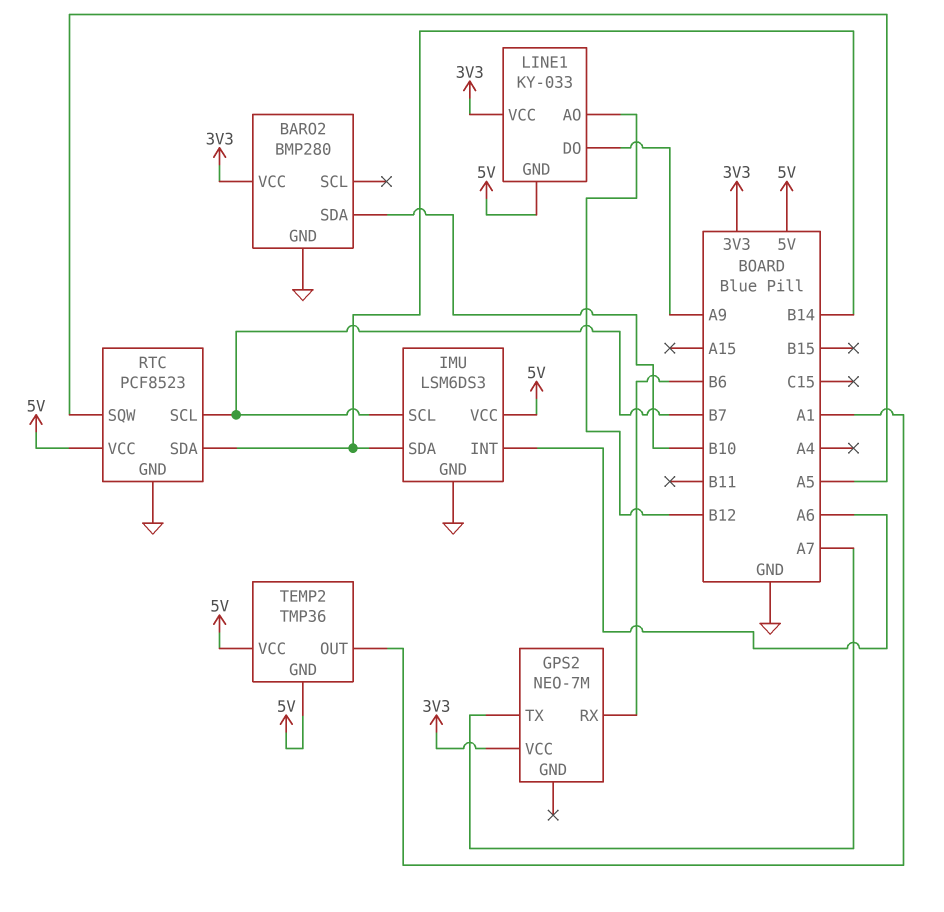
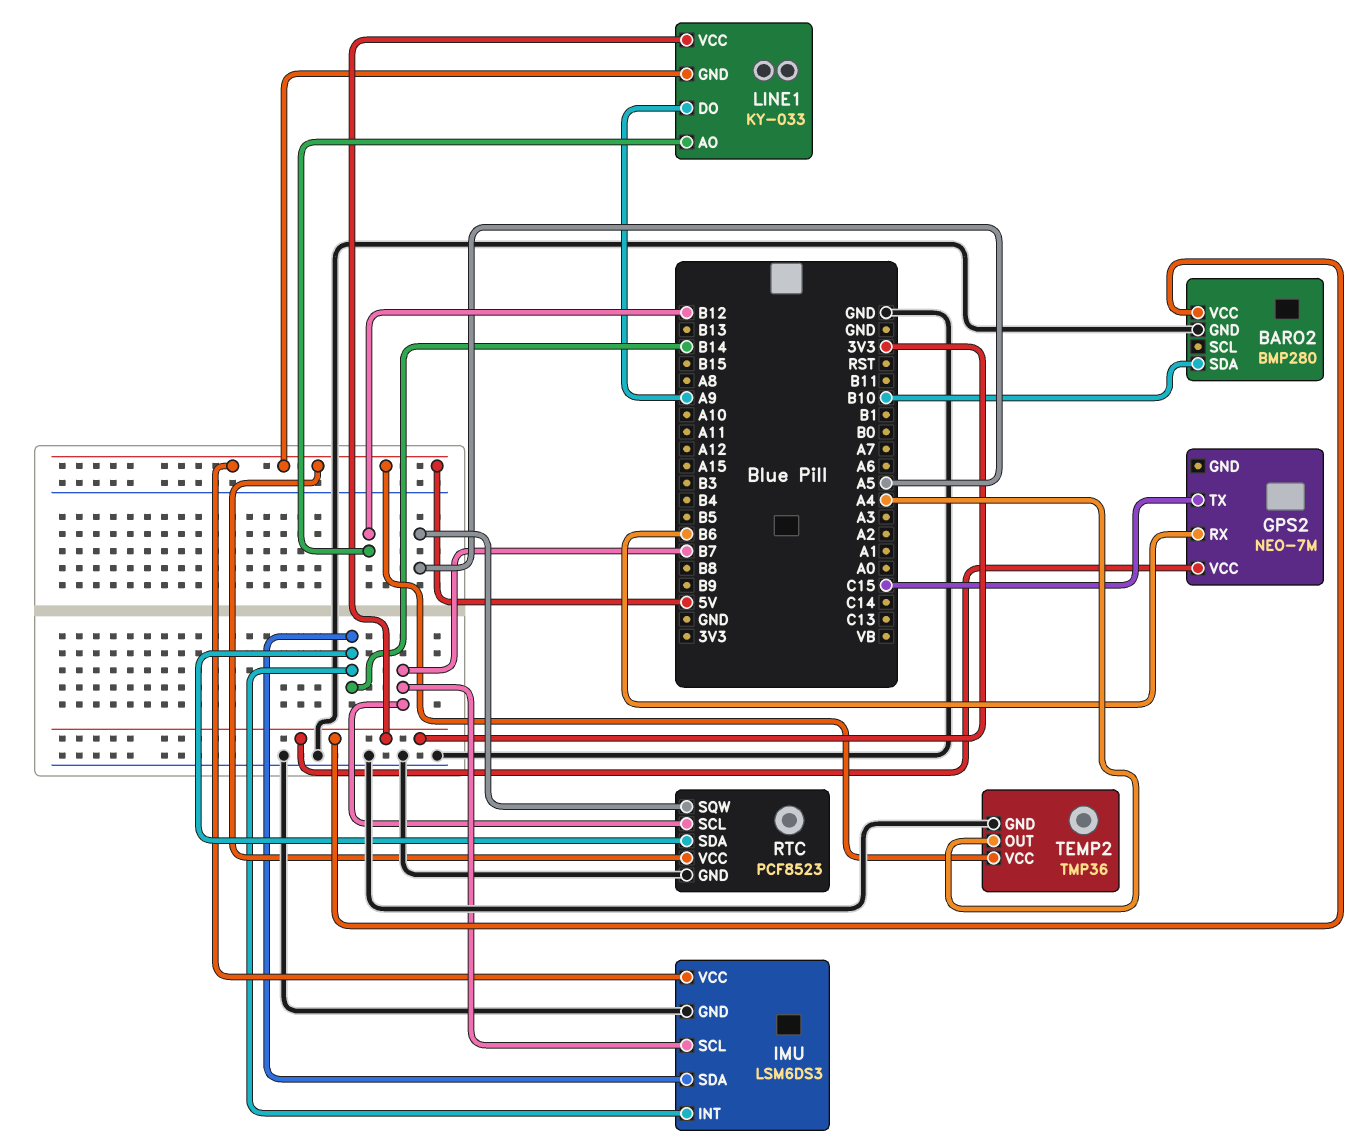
GPS2 pin TX: A7 -> C15
IMU pin INT: A6 -> B14
TEMP2 pin GND: 5V -> GND
TEMP2 pin OUT: A1 -> A4

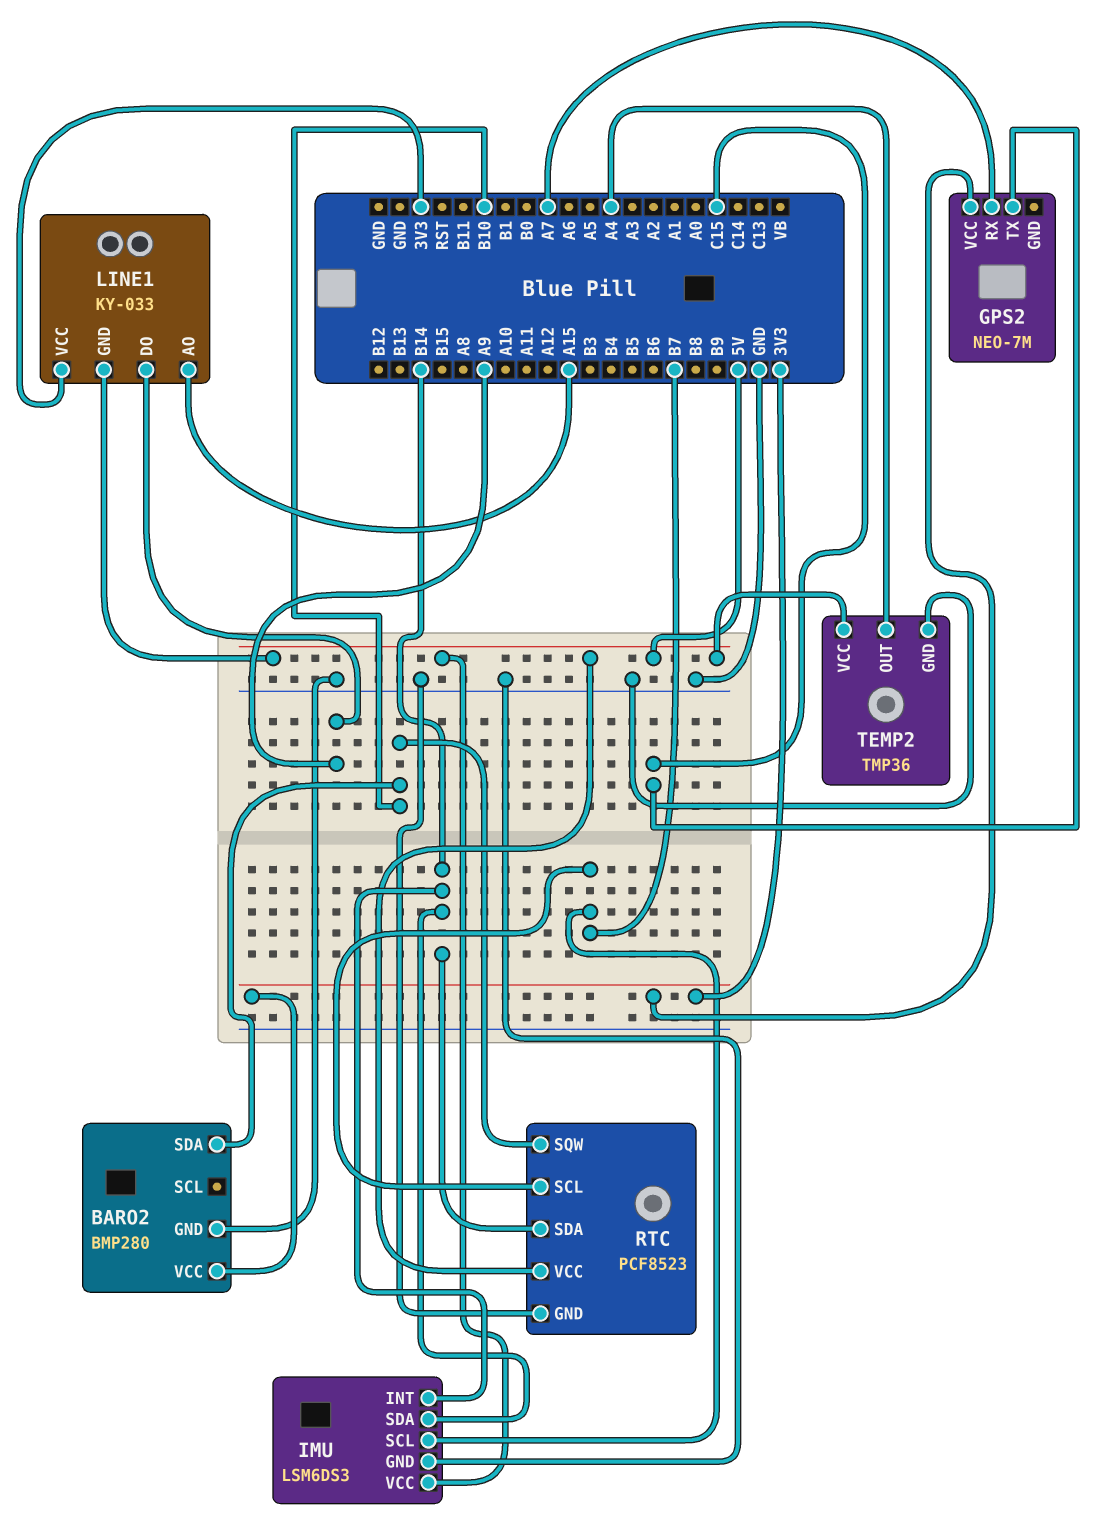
GPS2 pin RX: B6 -> A7
LINE1 pin AO: B12 -> A15
RTC pin SQW: A5 -> B10

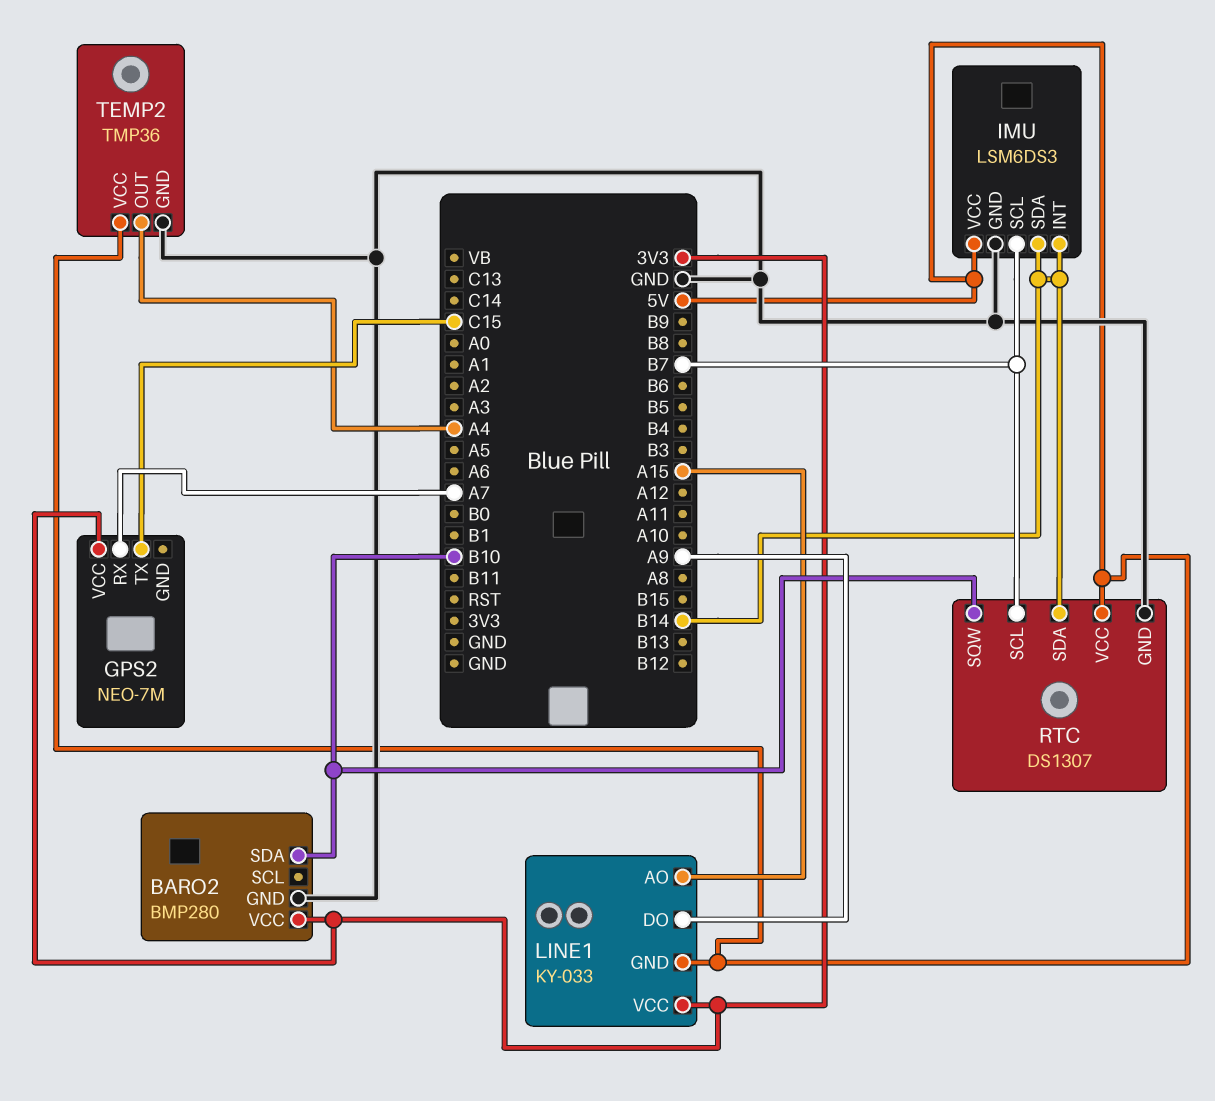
RTC: PCF8523 -> DS1307

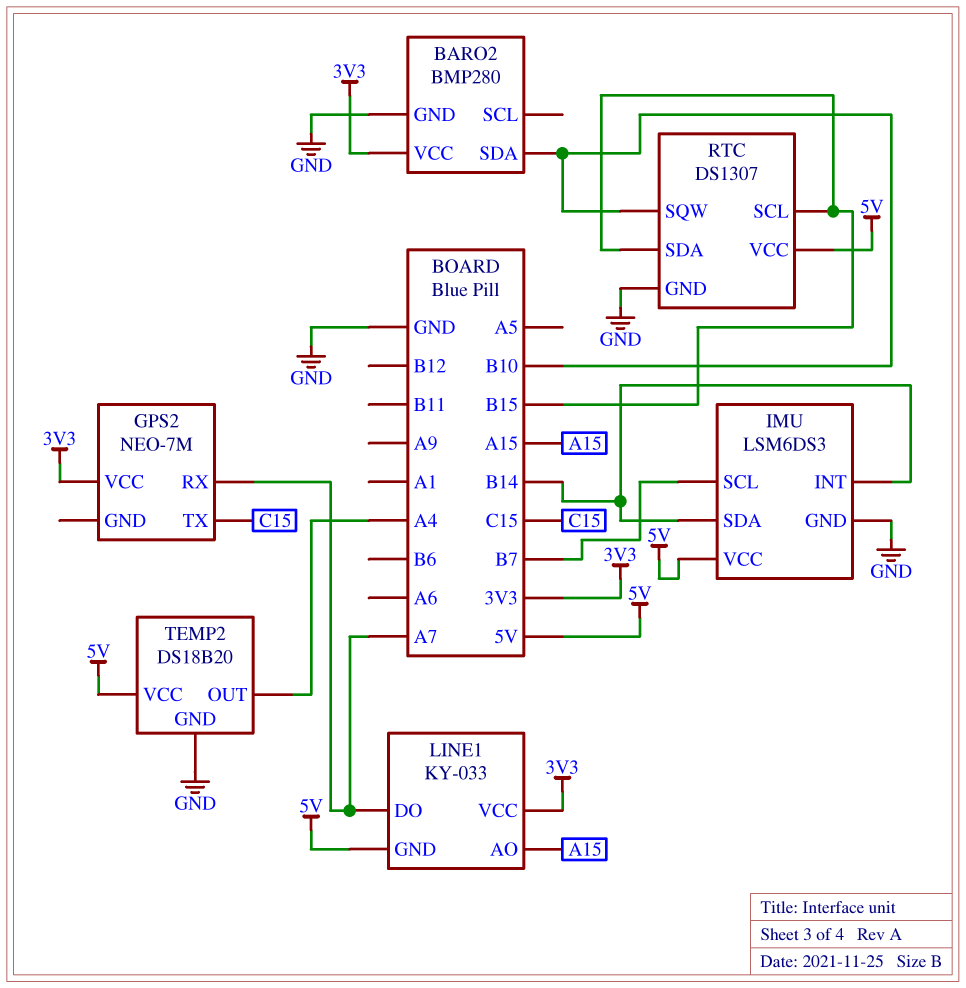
LINE1 pin DO: A9 -> A7
RTC pin SCL: B7 -> B15
RTC pin SDA: B14 -> B15
TEMP2: TMP36 -> DS18B20

